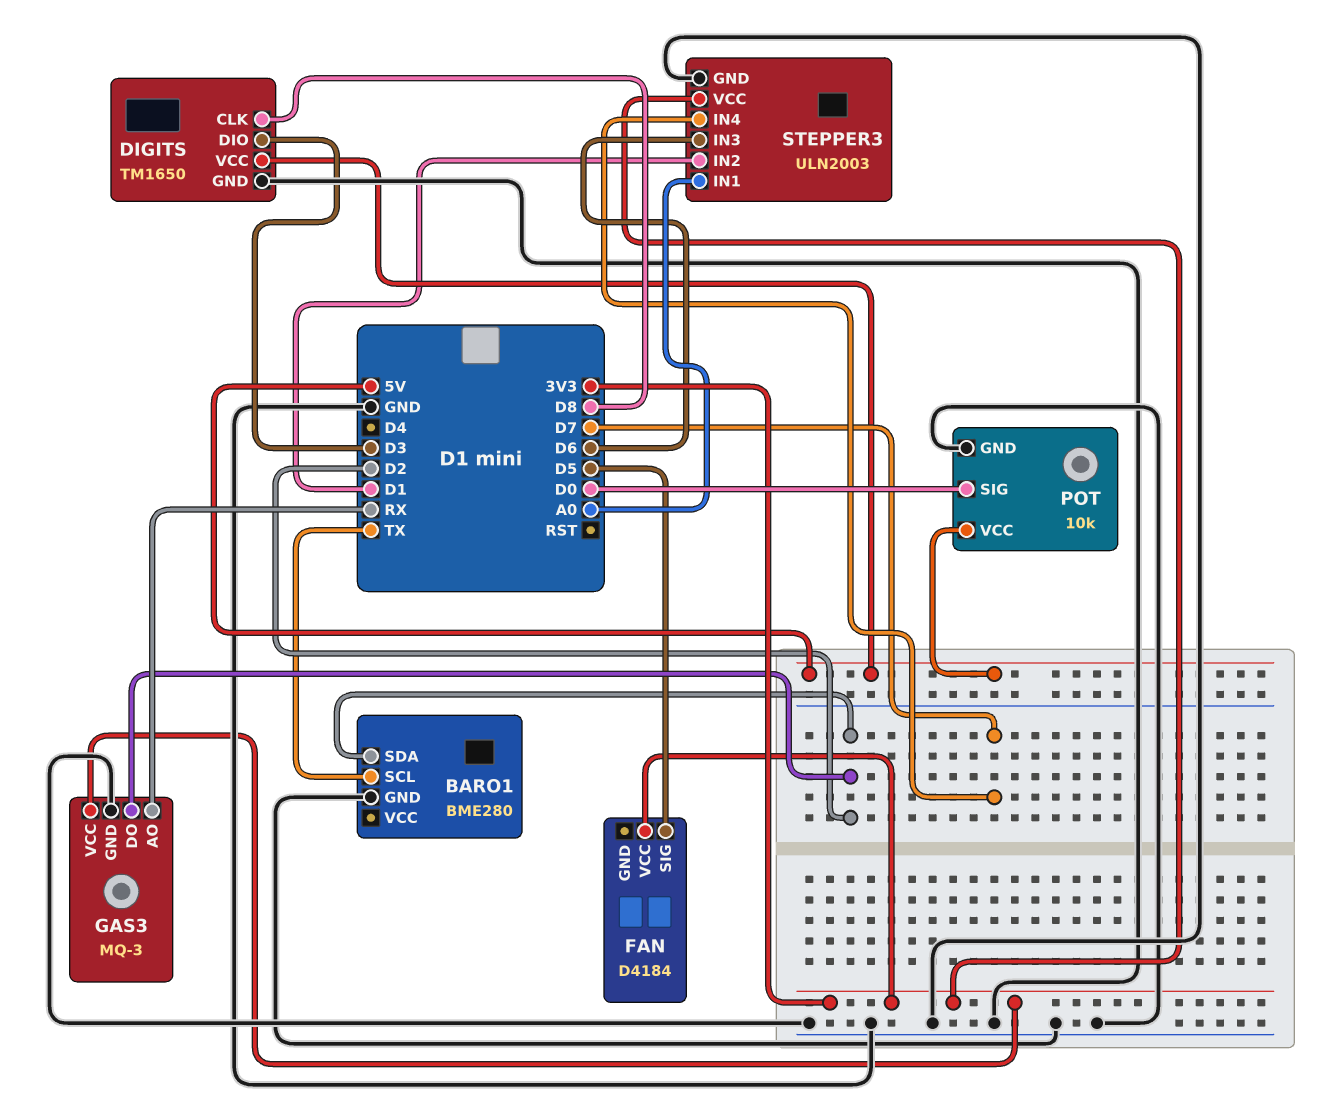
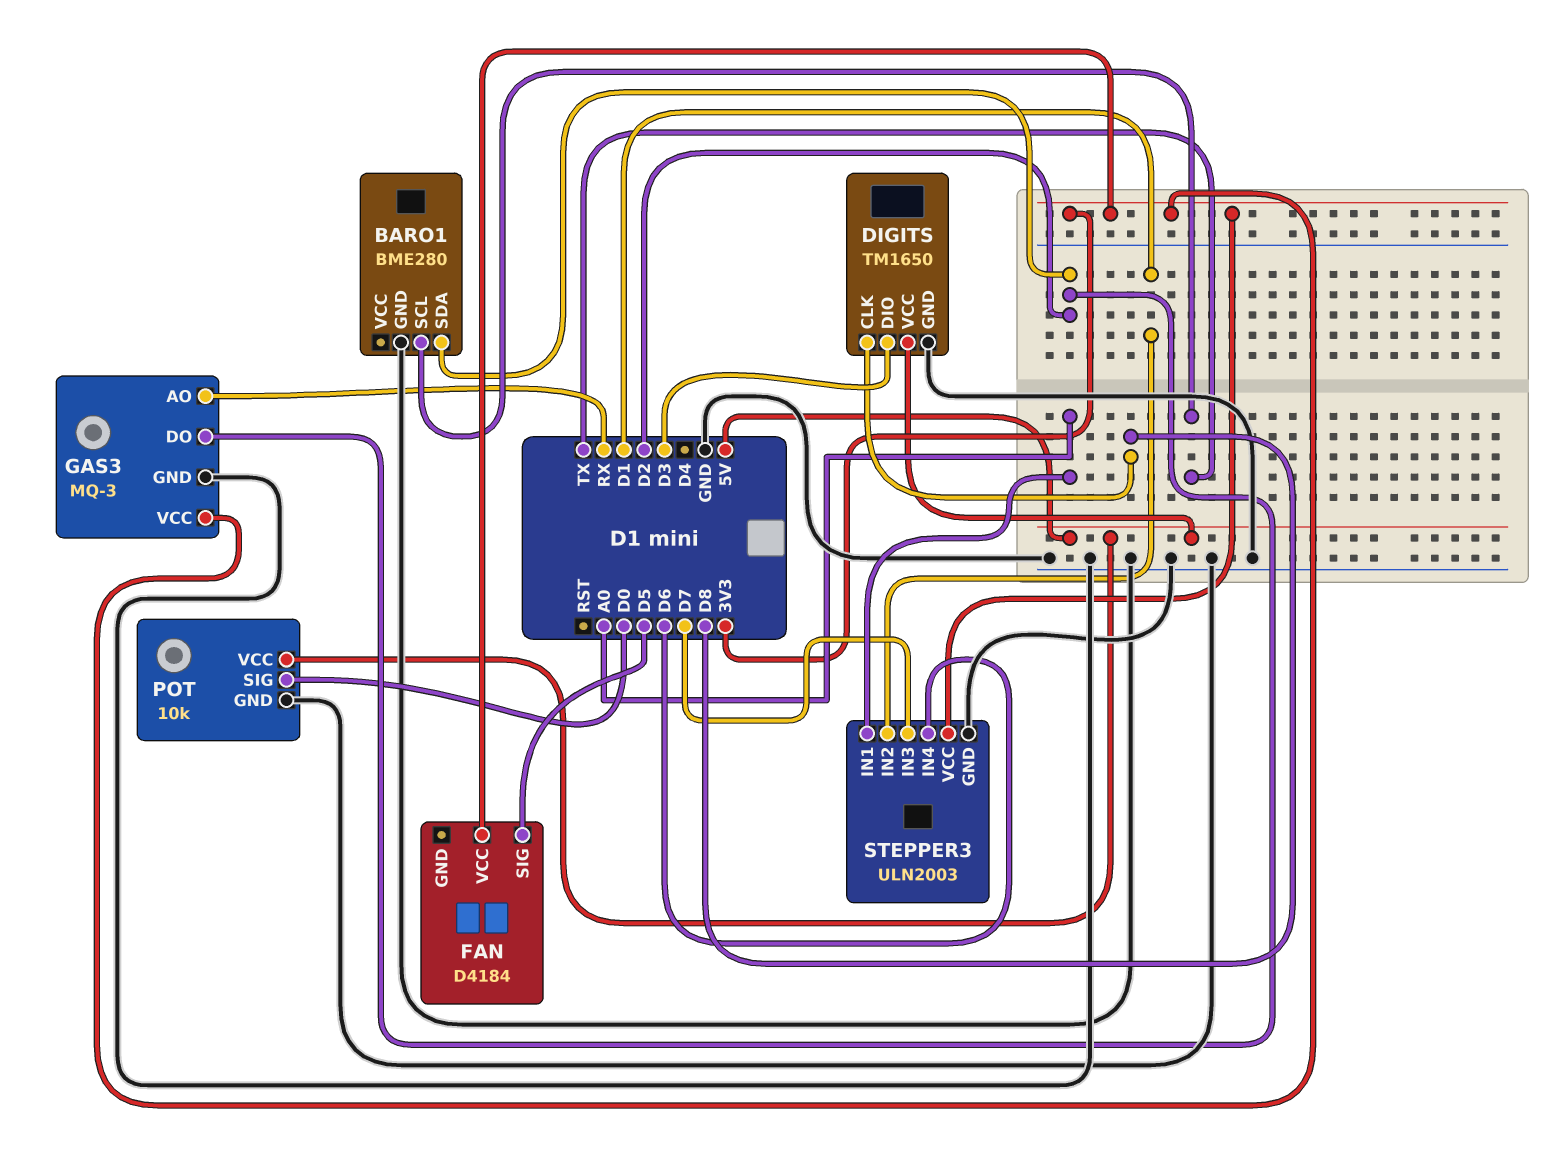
STEPPER3 pin IN3: D6 -> D7
STEPPER3 pin IN4: D7 -> D6

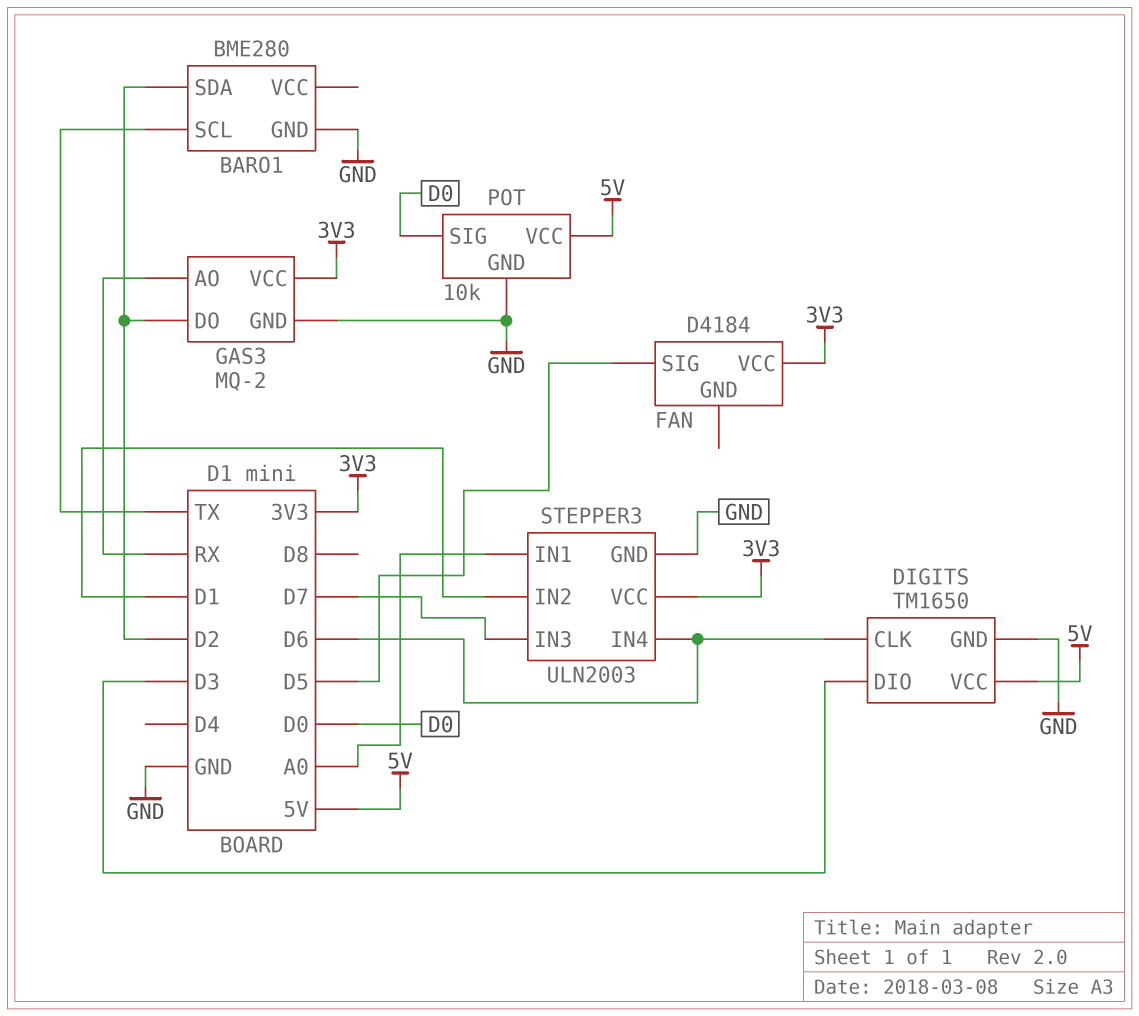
DIGITS pin CLK: D8 -> D6
GAS3: MQ-3 -> MQ-2

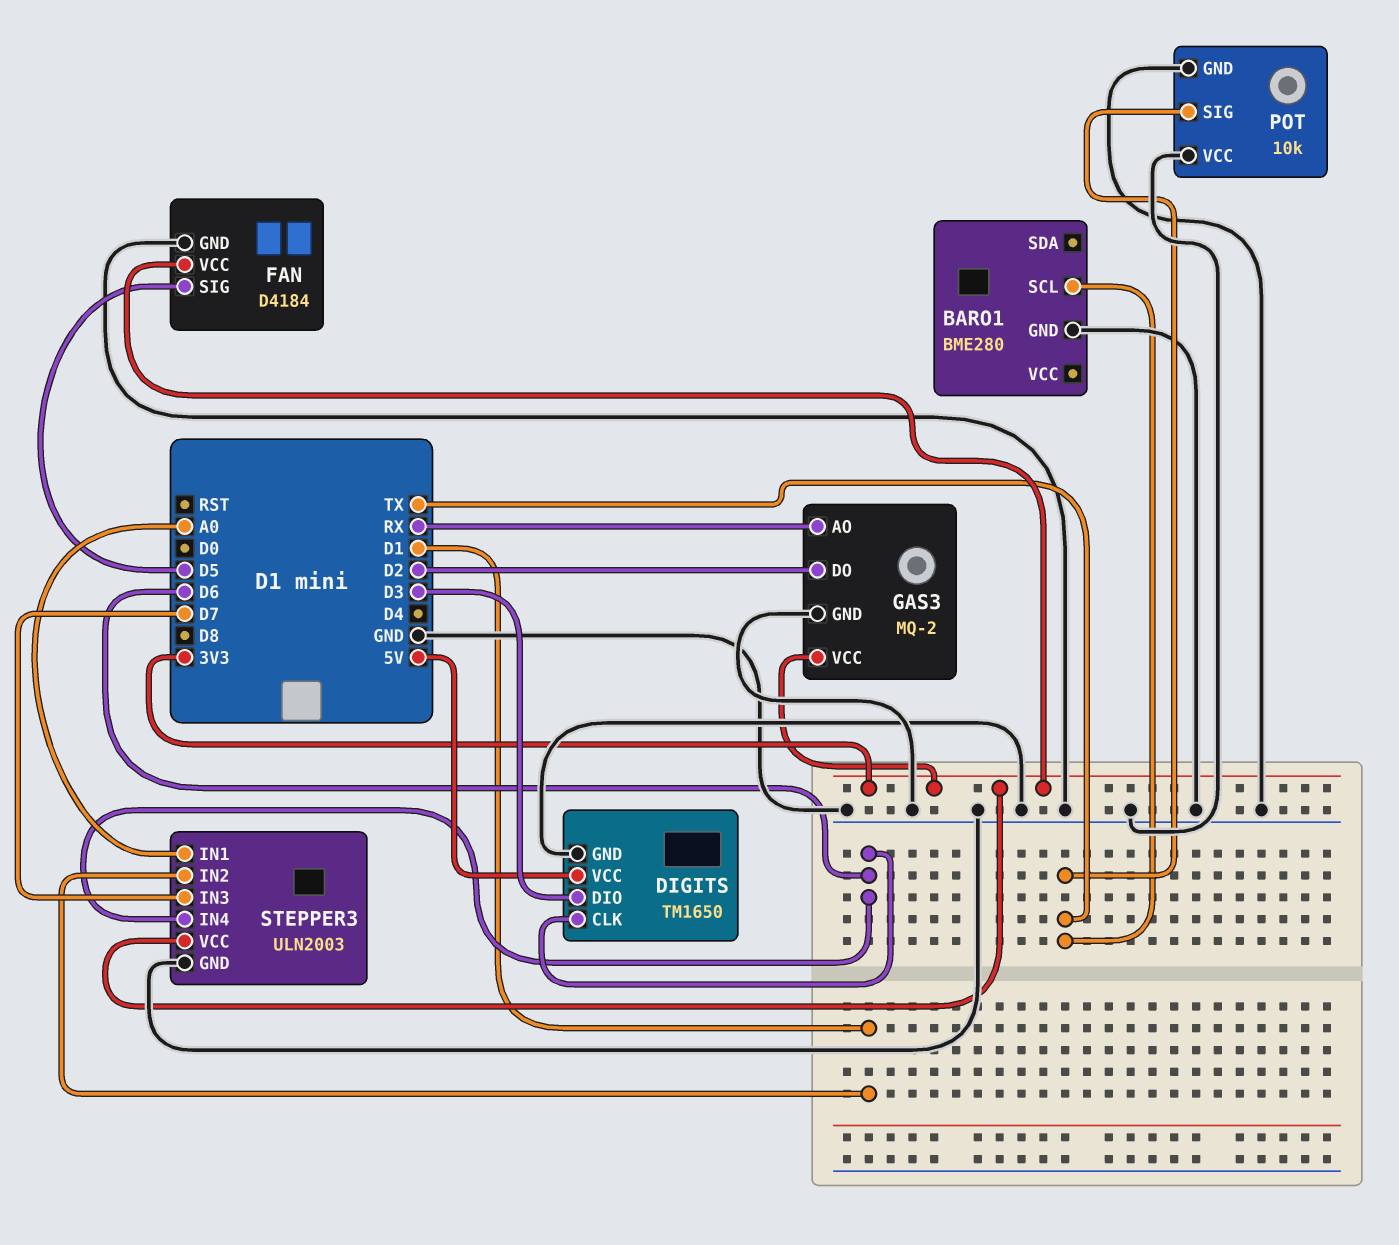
BARO1 pin SDA: D2 -> none
FAN pin GND: none -> GND
POT pin SIG: D0 -> TX
POT pin VCC: 5V -> GND

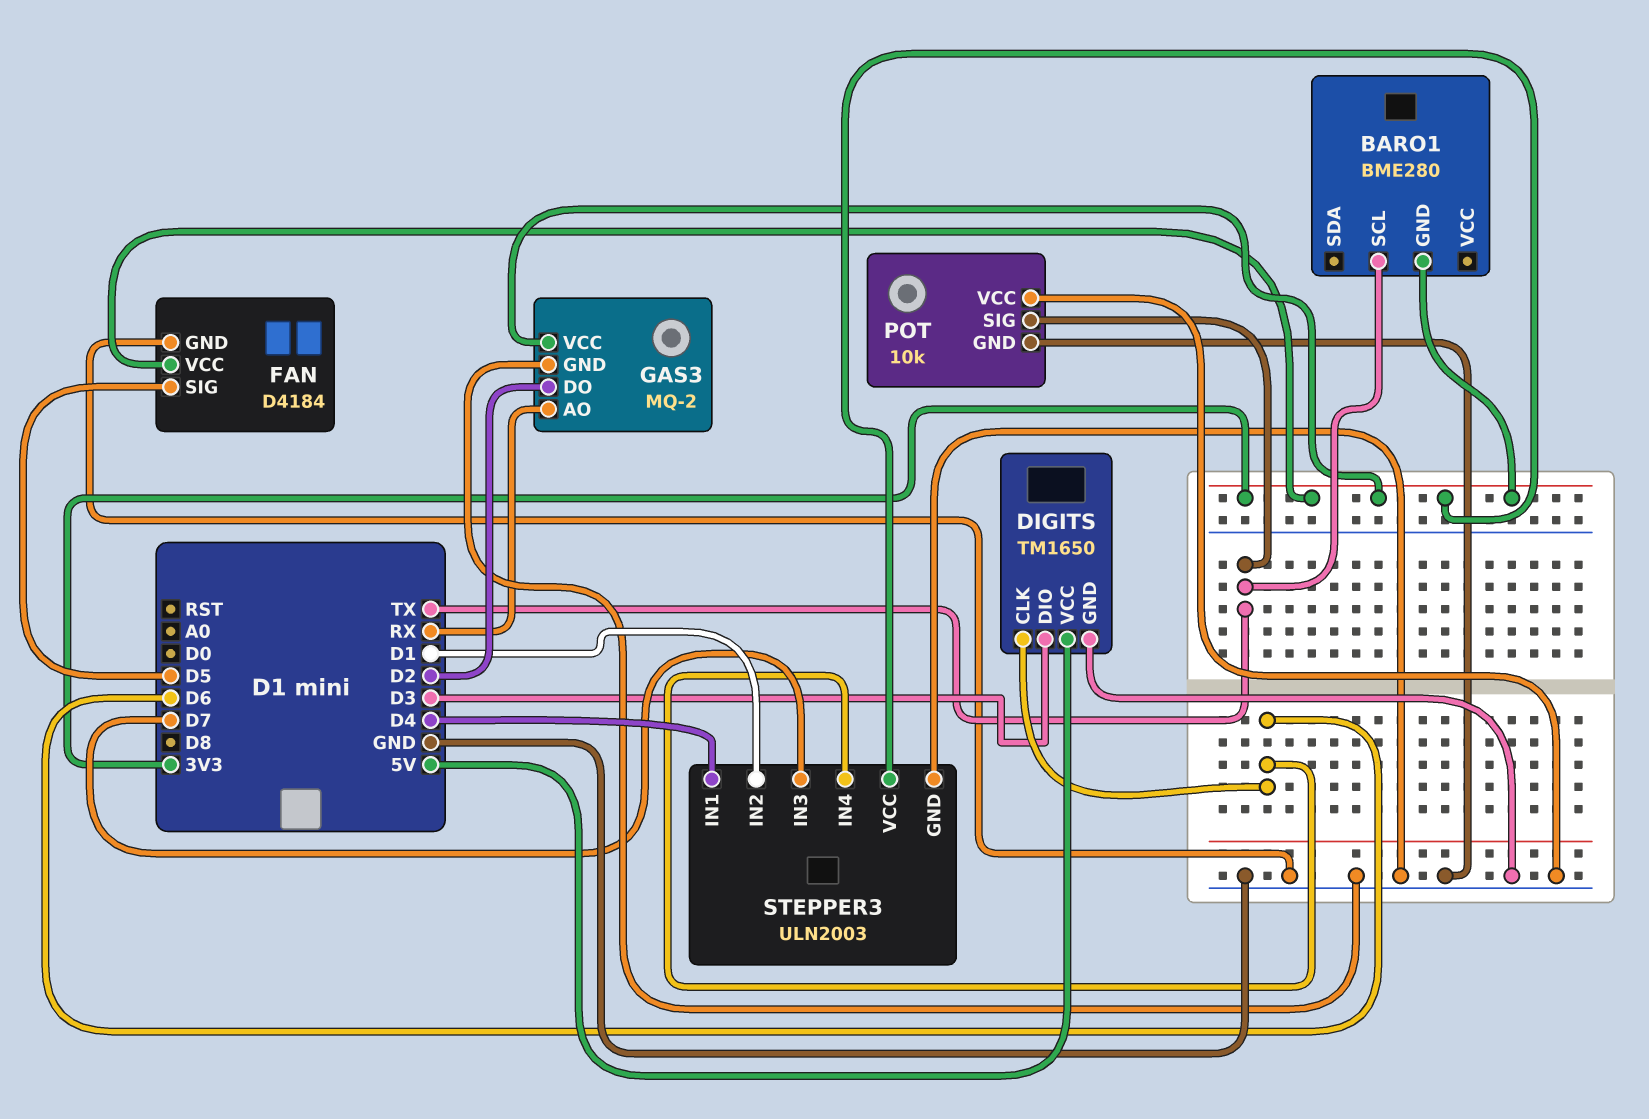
BARO1 pin GND: GND -> 3V3
STEPPER3 pin IN1: A0 -> D4

